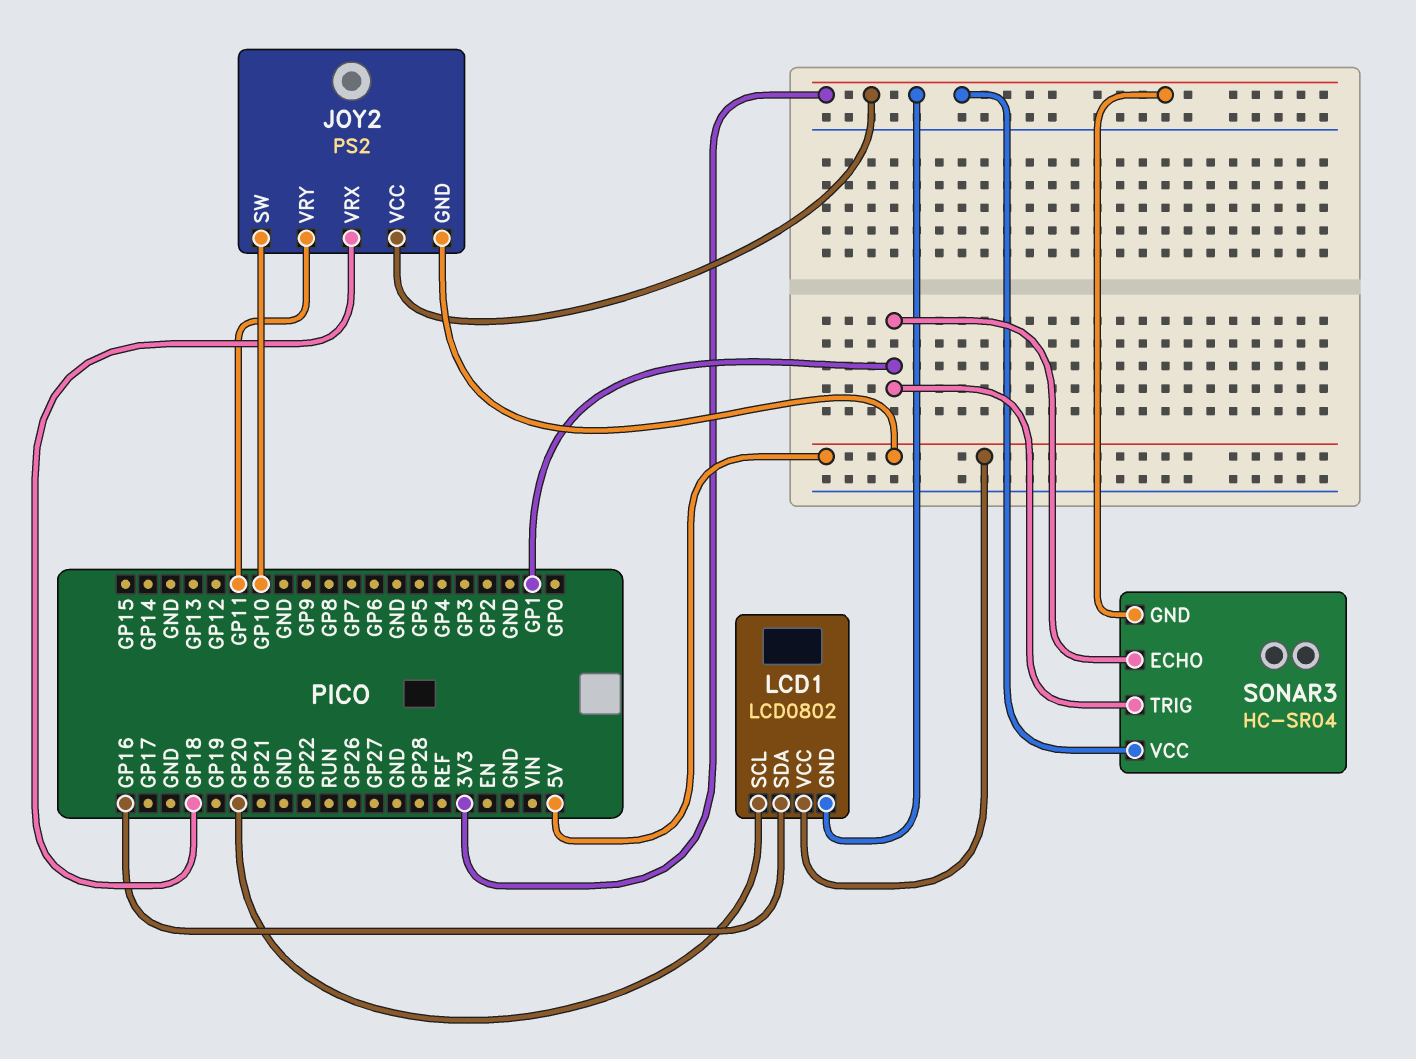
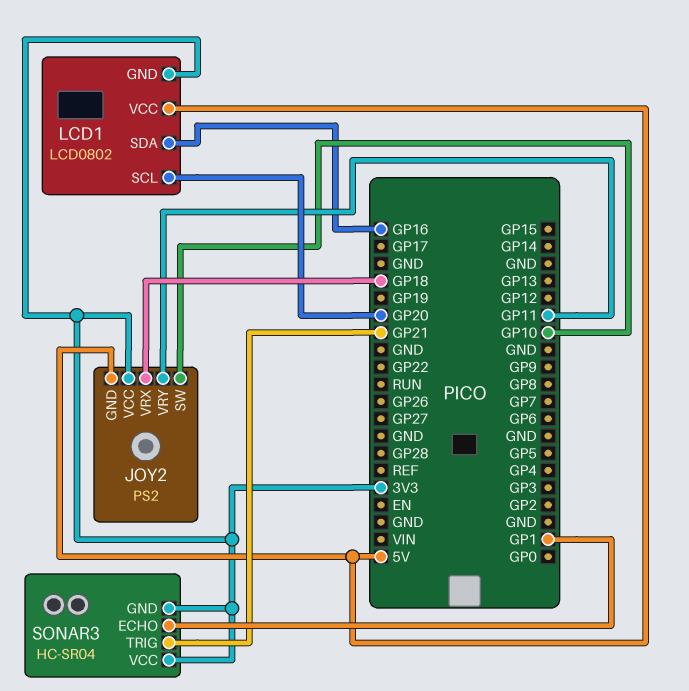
SONAR3 pin TRIG: GP1 -> GP21

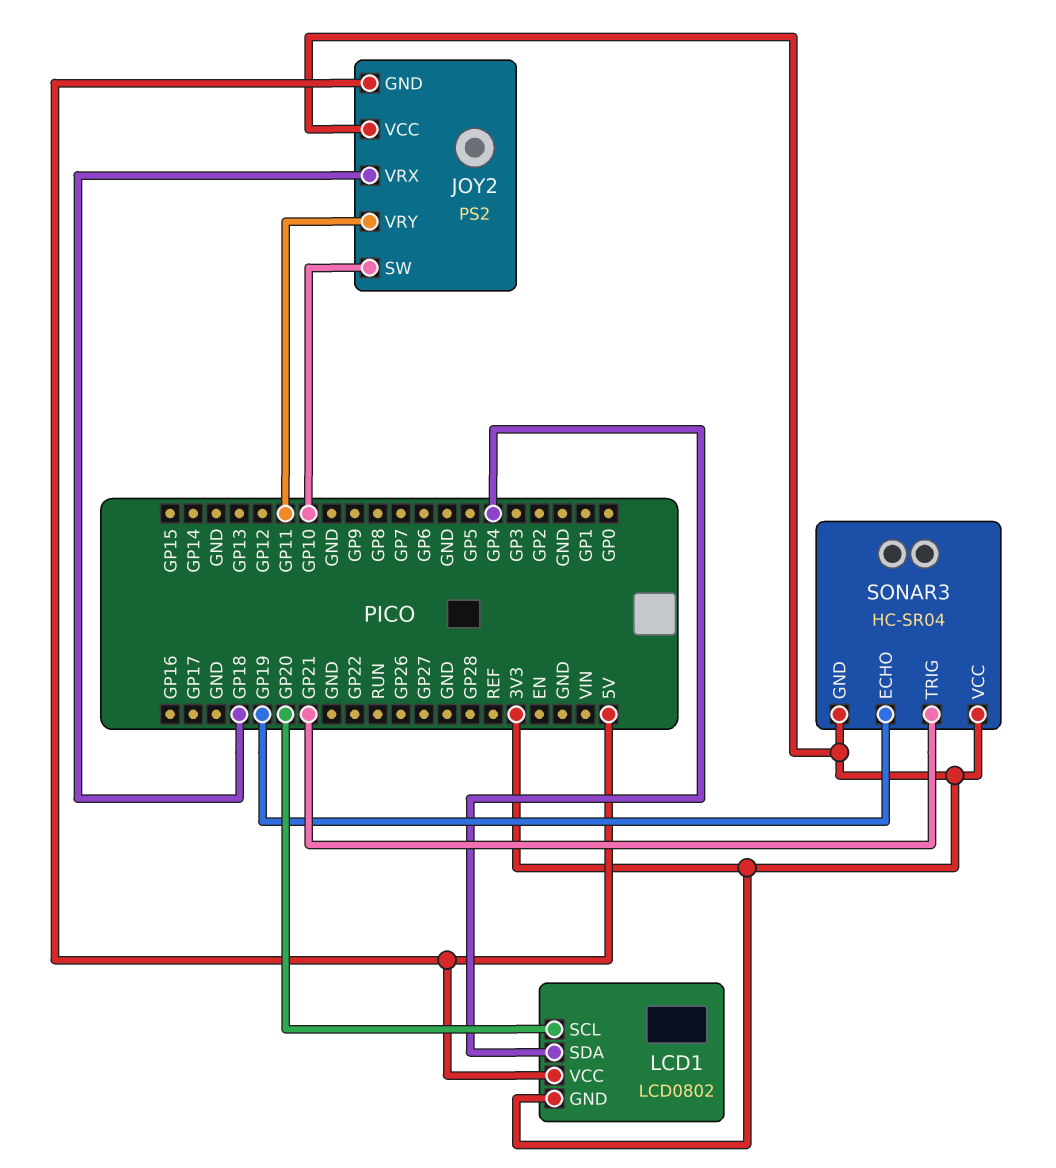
LCD1 pin SDA: GP16 -> GP4
SONAR3 pin ECHO: GP1 -> GP19

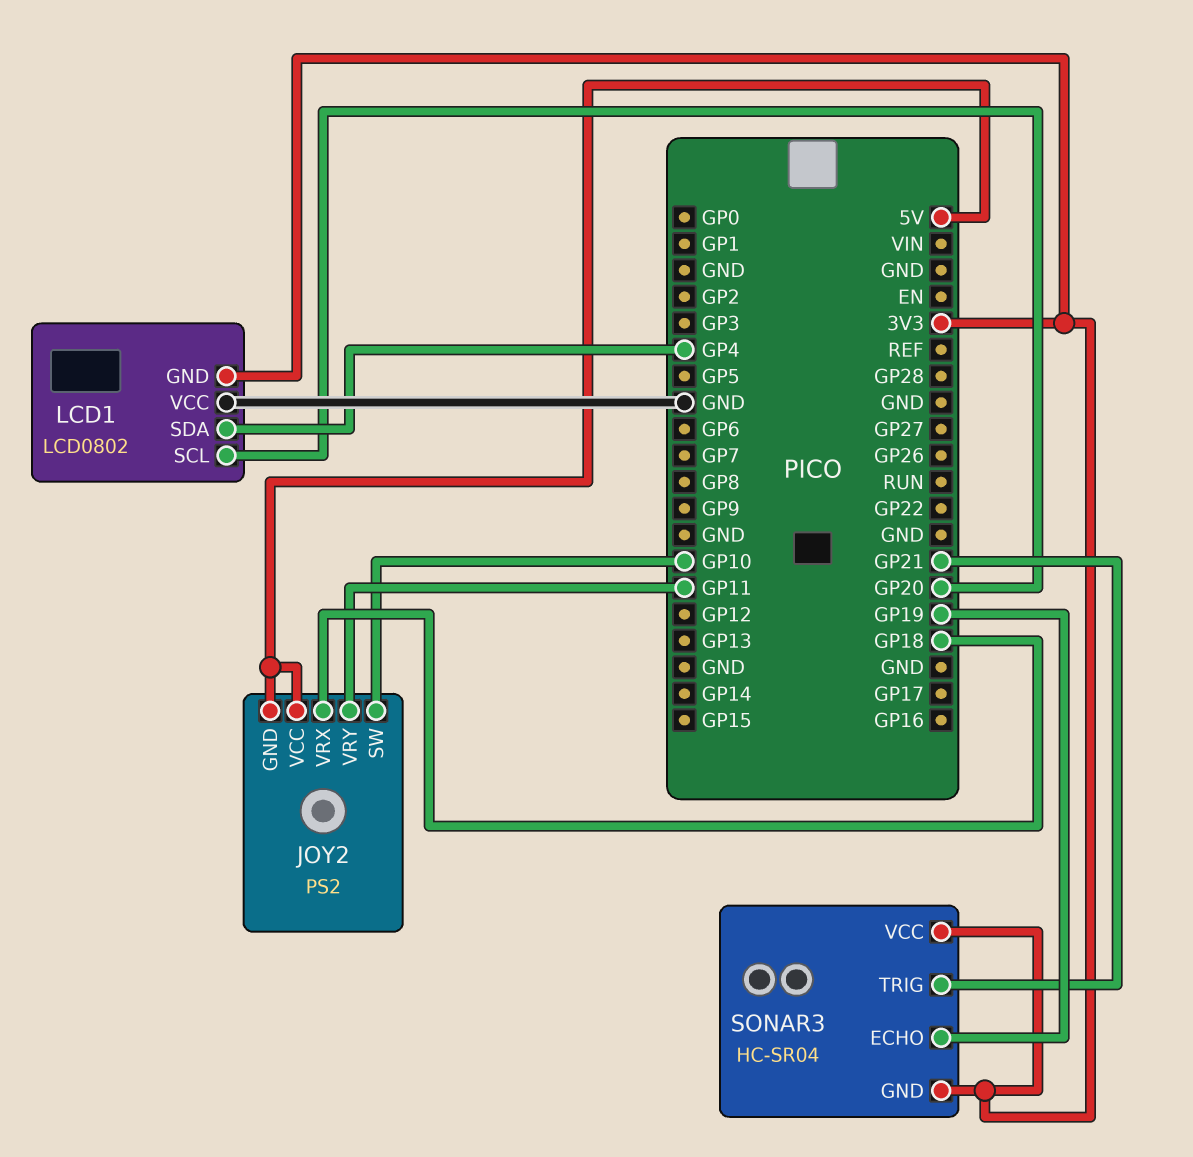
JOY2 pin VCC: 3V3 -> 5V
LCD1 pin VCC: 5V -> GND

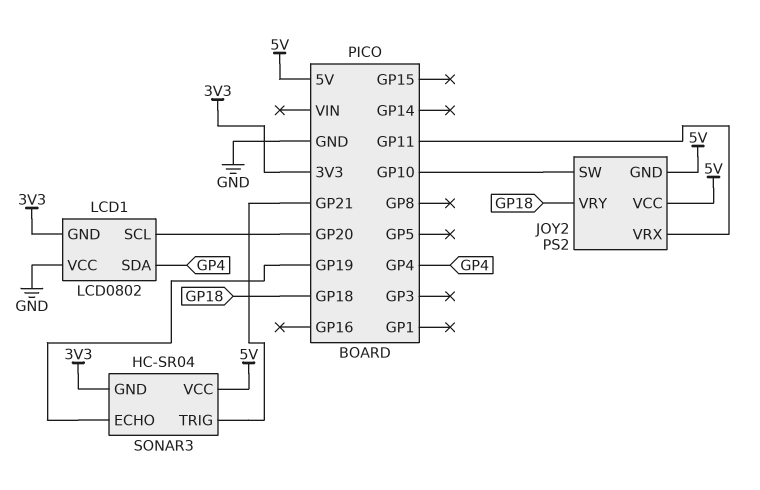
JOY2 pin VRX: GP18 -> GP11
JOY2 pin VRY: GP11 -> GP18
SONAR3 pin VCC: 3V3 -> 5V

